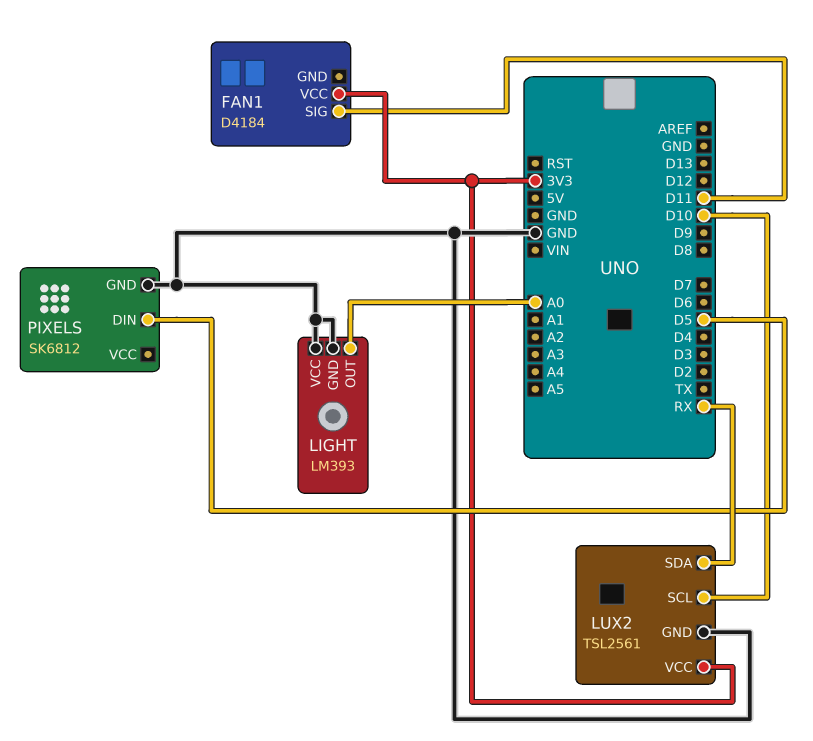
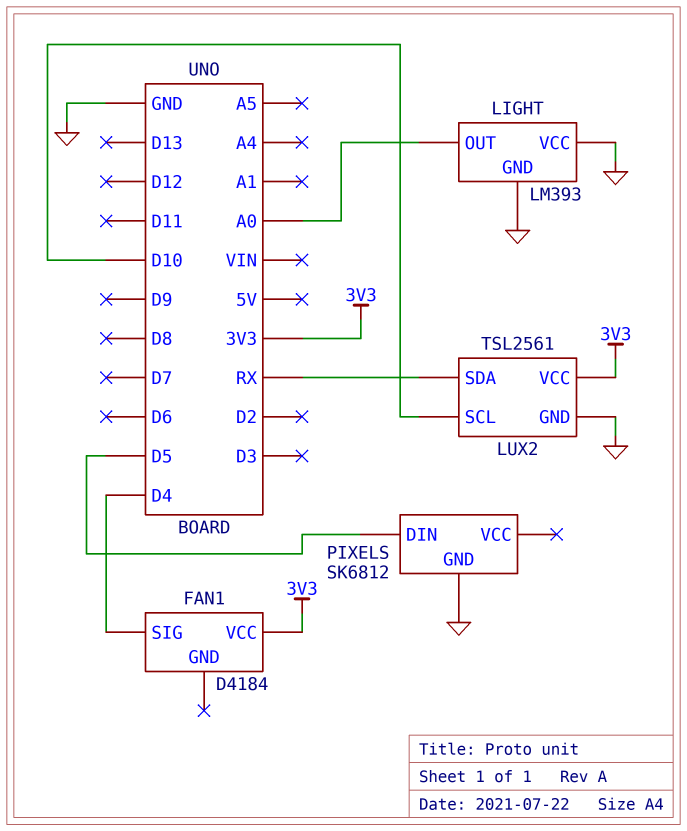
FAN1 pin SIG: D11 -> D4

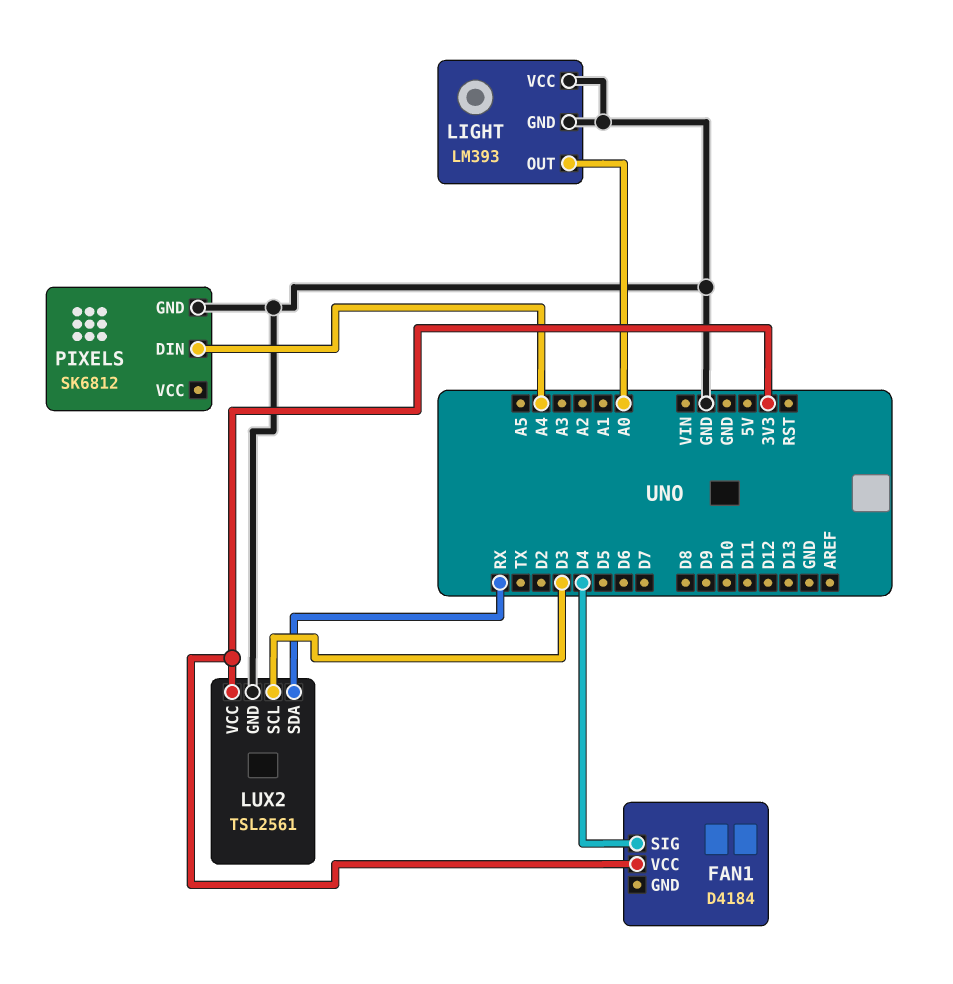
LUX2 pin SCL: D10 -> D3
PIXELS pin DIN: D5 -> A4

